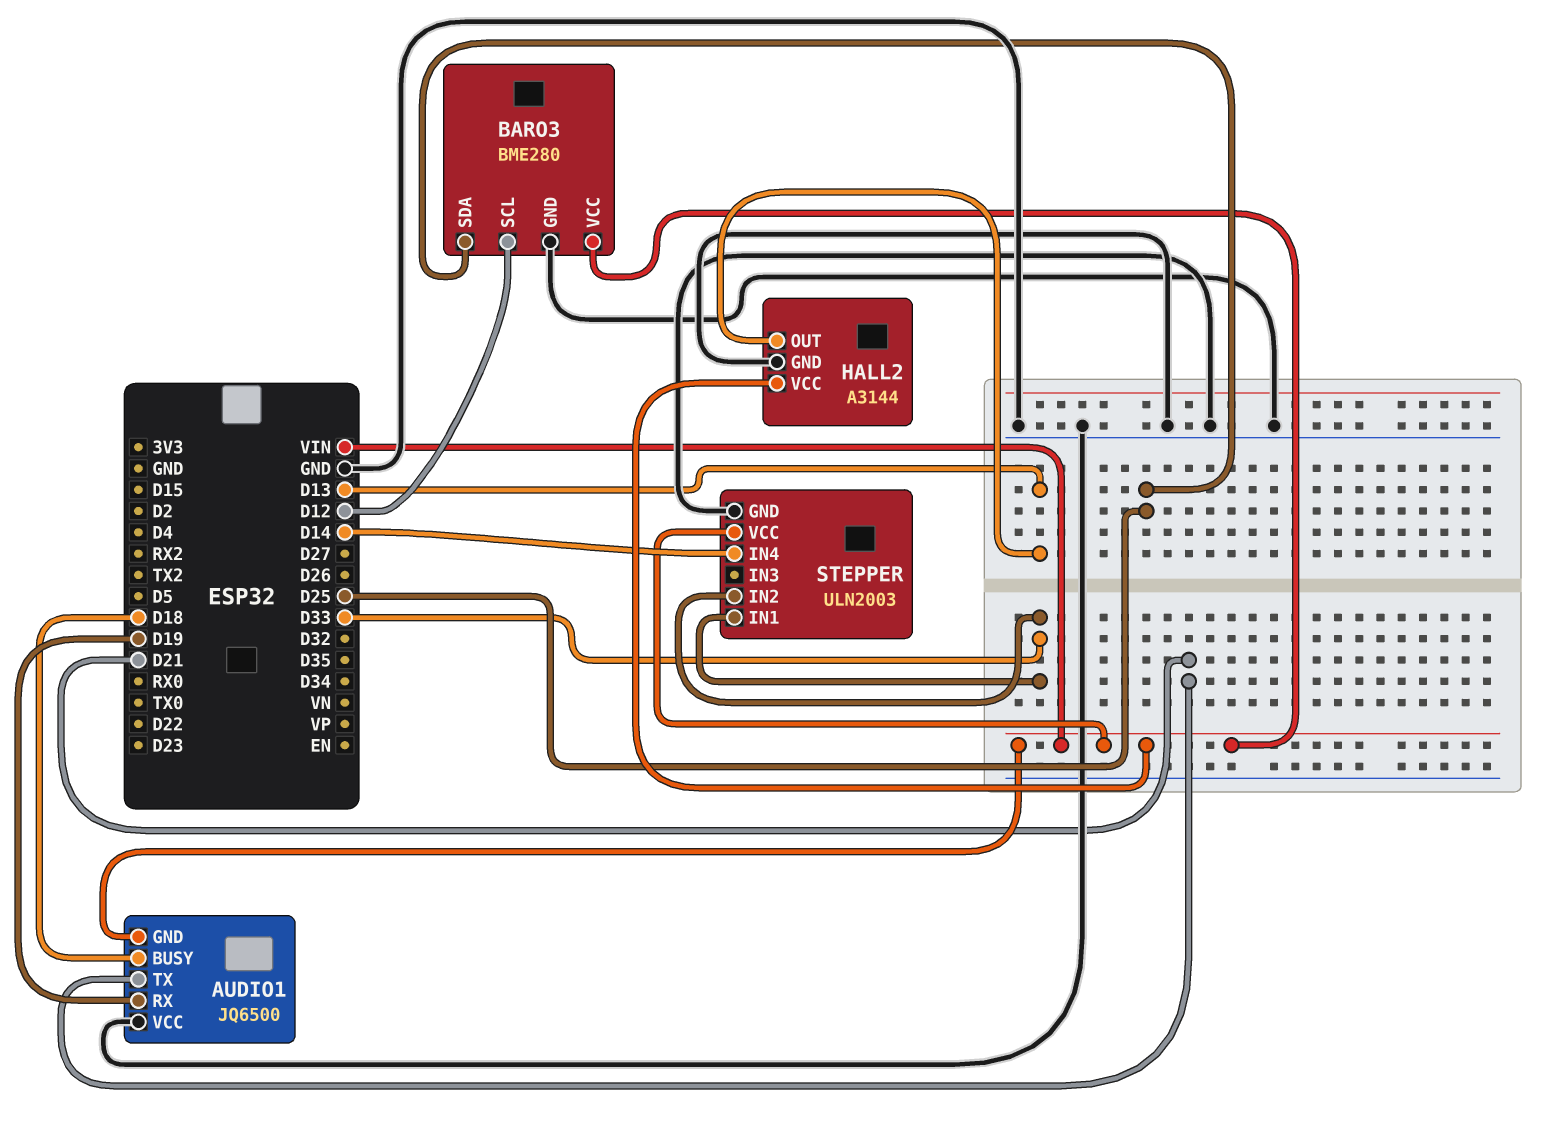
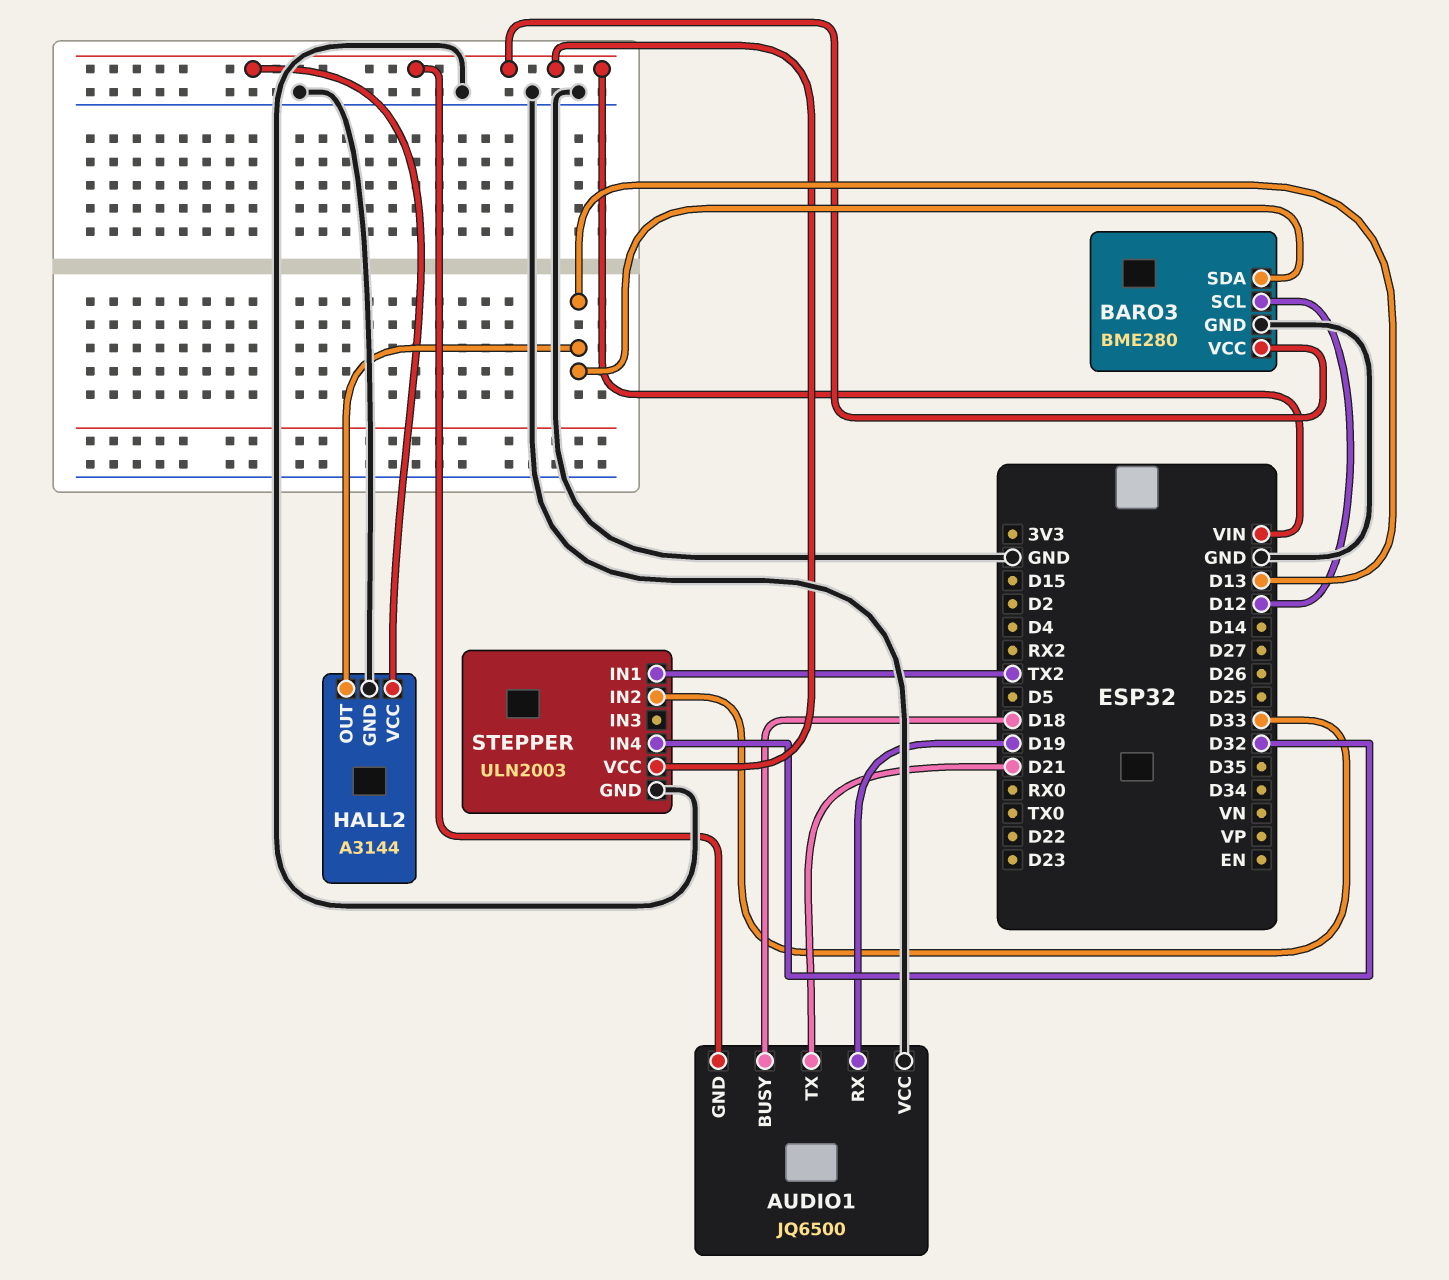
BARO3 pin SDA: D25 -> D13
STEPPER pin IN1: D33 -> TX2
STEPPER pin IN4: D14 -> D32

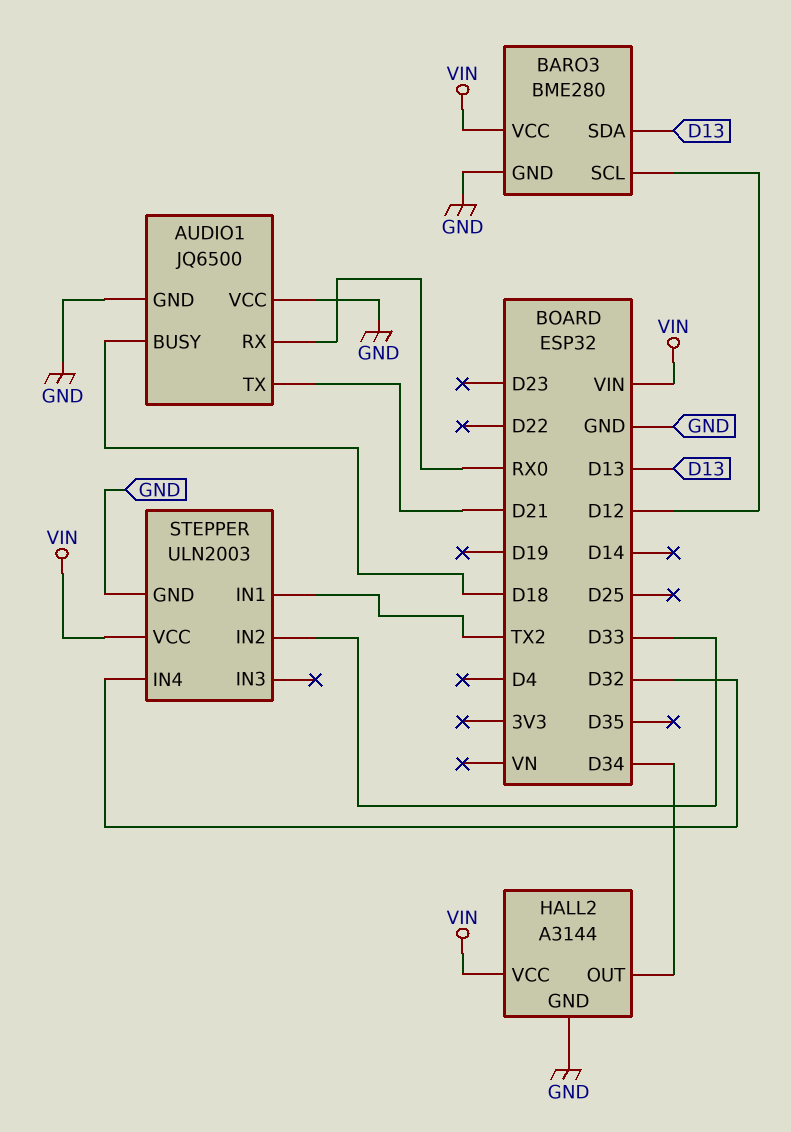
AUDIO1 pin GND: VIN -> GND
AUDIO1 pin RX: D19 -> RX0
HALL2 pin OUT: D13 -> D34

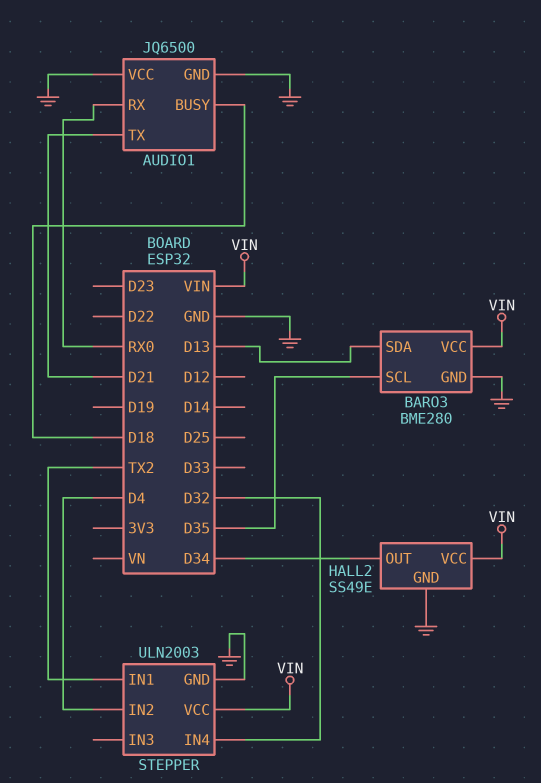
BARO3 pin SCL: D12 -> D35
HALL2: A3144 -> SS49E
STEPPER pin IN2: D33 -> D4

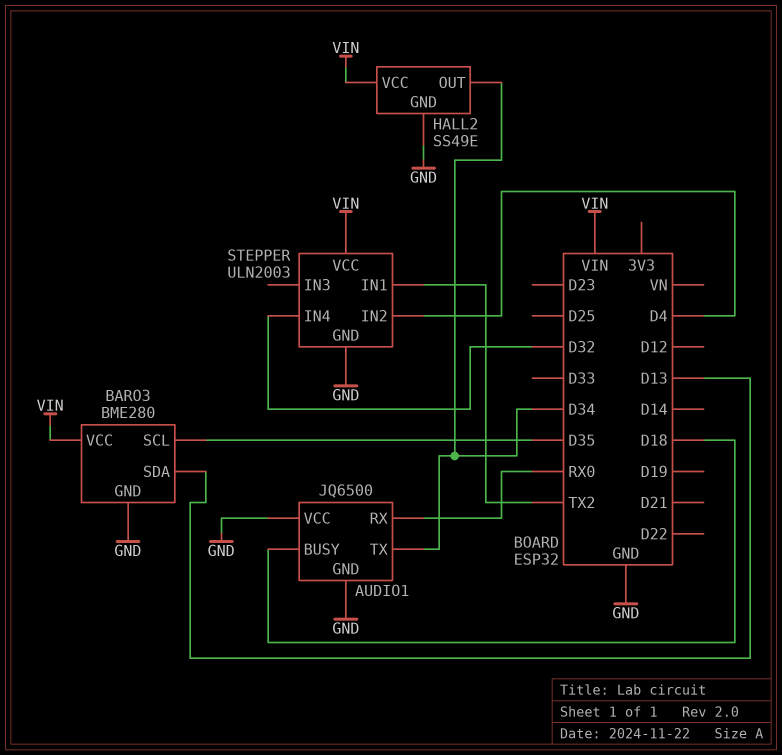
AUDIO1 pin TX: D21 -> D34

